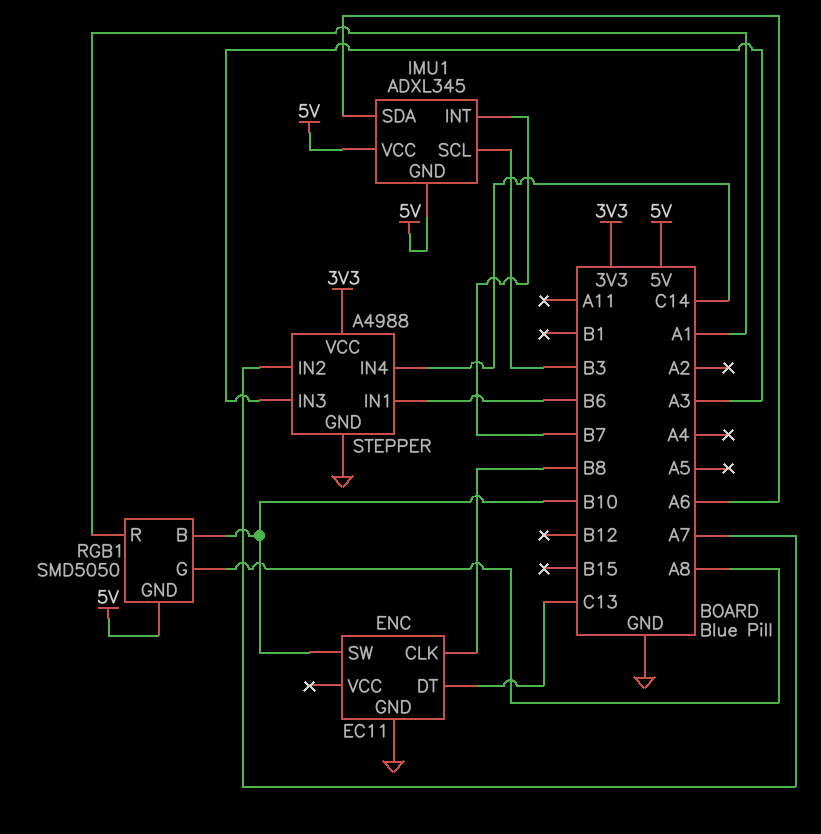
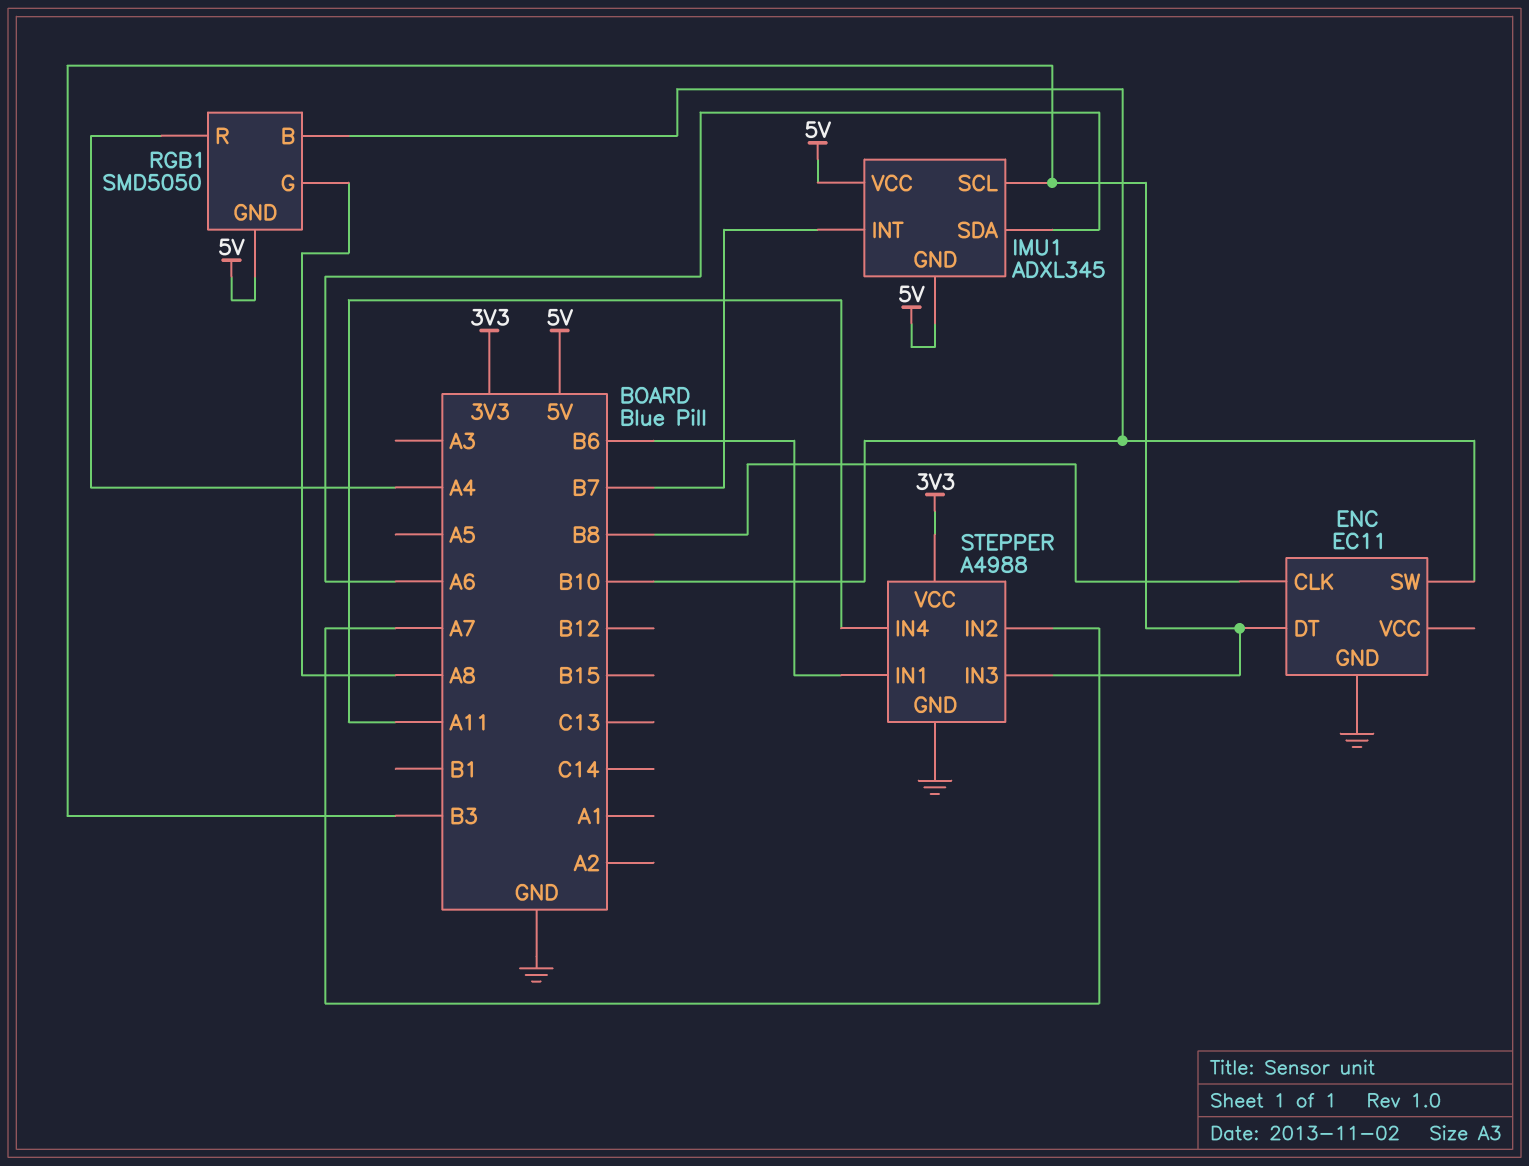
ENC pin DT: C13 -> B3
RGB1 pin R: A1 -> A4
STEPPER pin IN3: A3 -> B3
STEPPER pin IN4: C14 -> A11

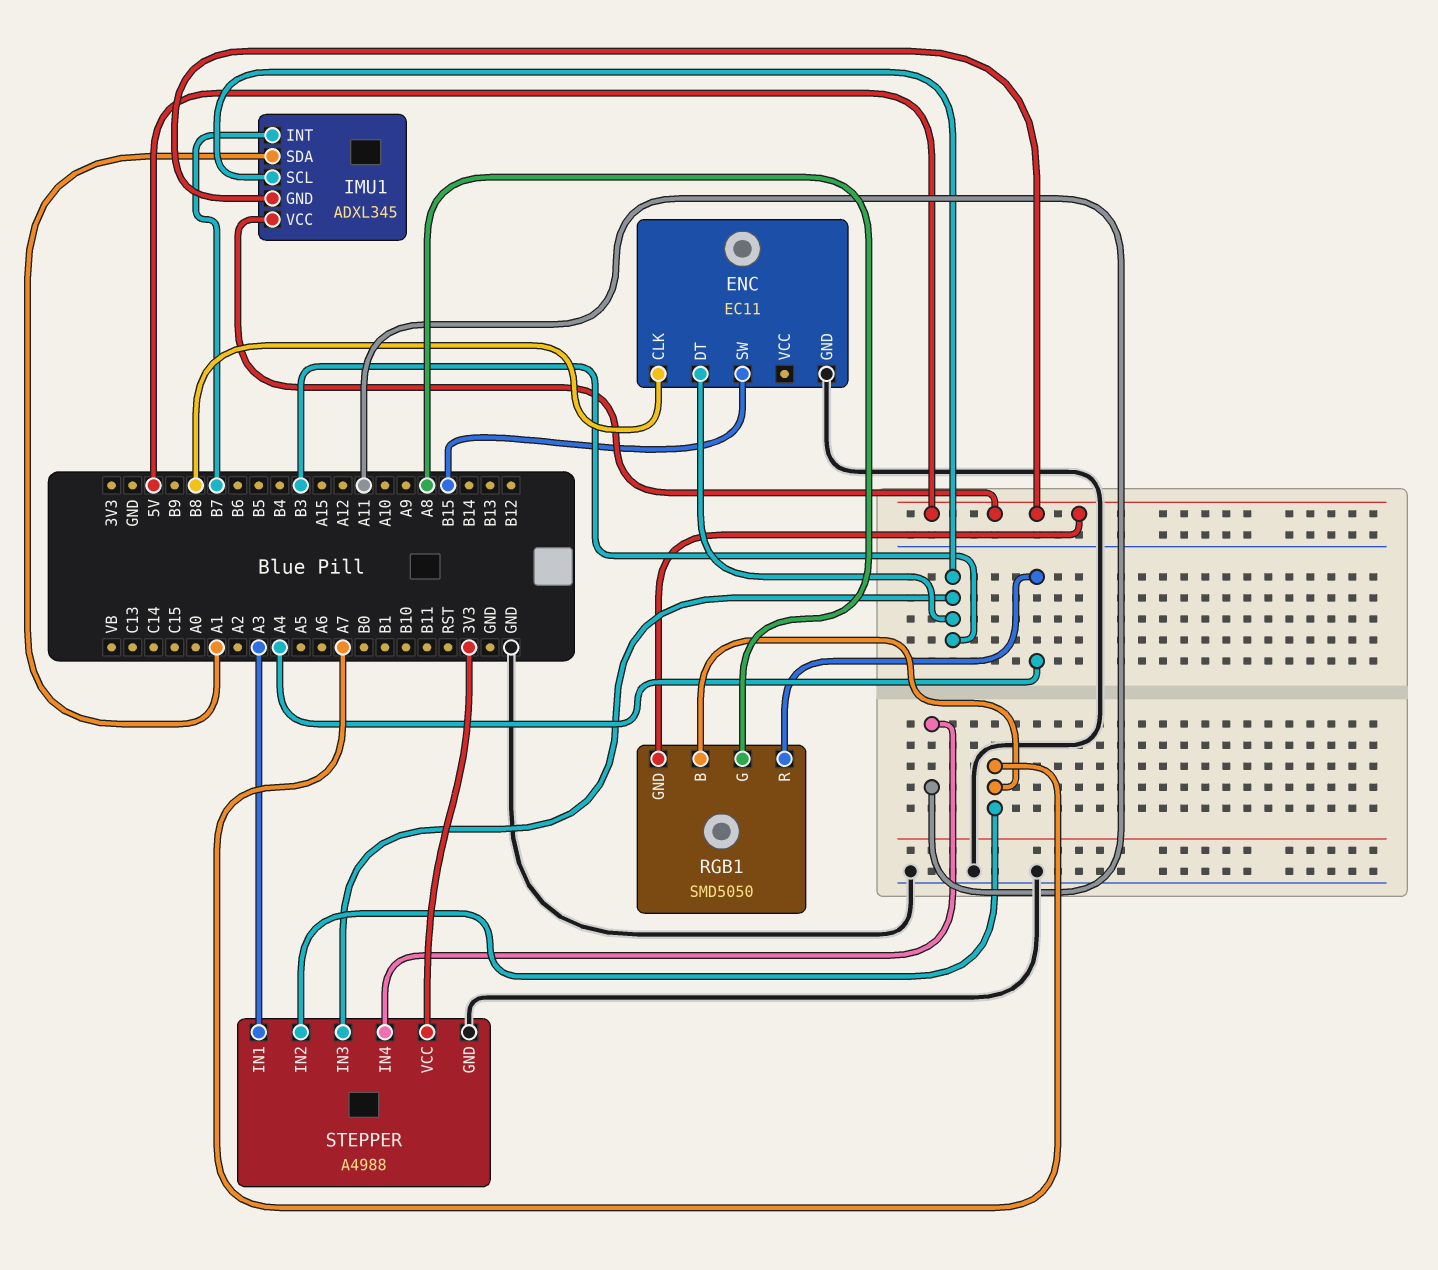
ENC pin SW: B10 -> B15
IMU1 pin SDA: A6 -> A1
RGB1 pin B: B10 -> A7
STEPPER pin IN1: B6 -> A3

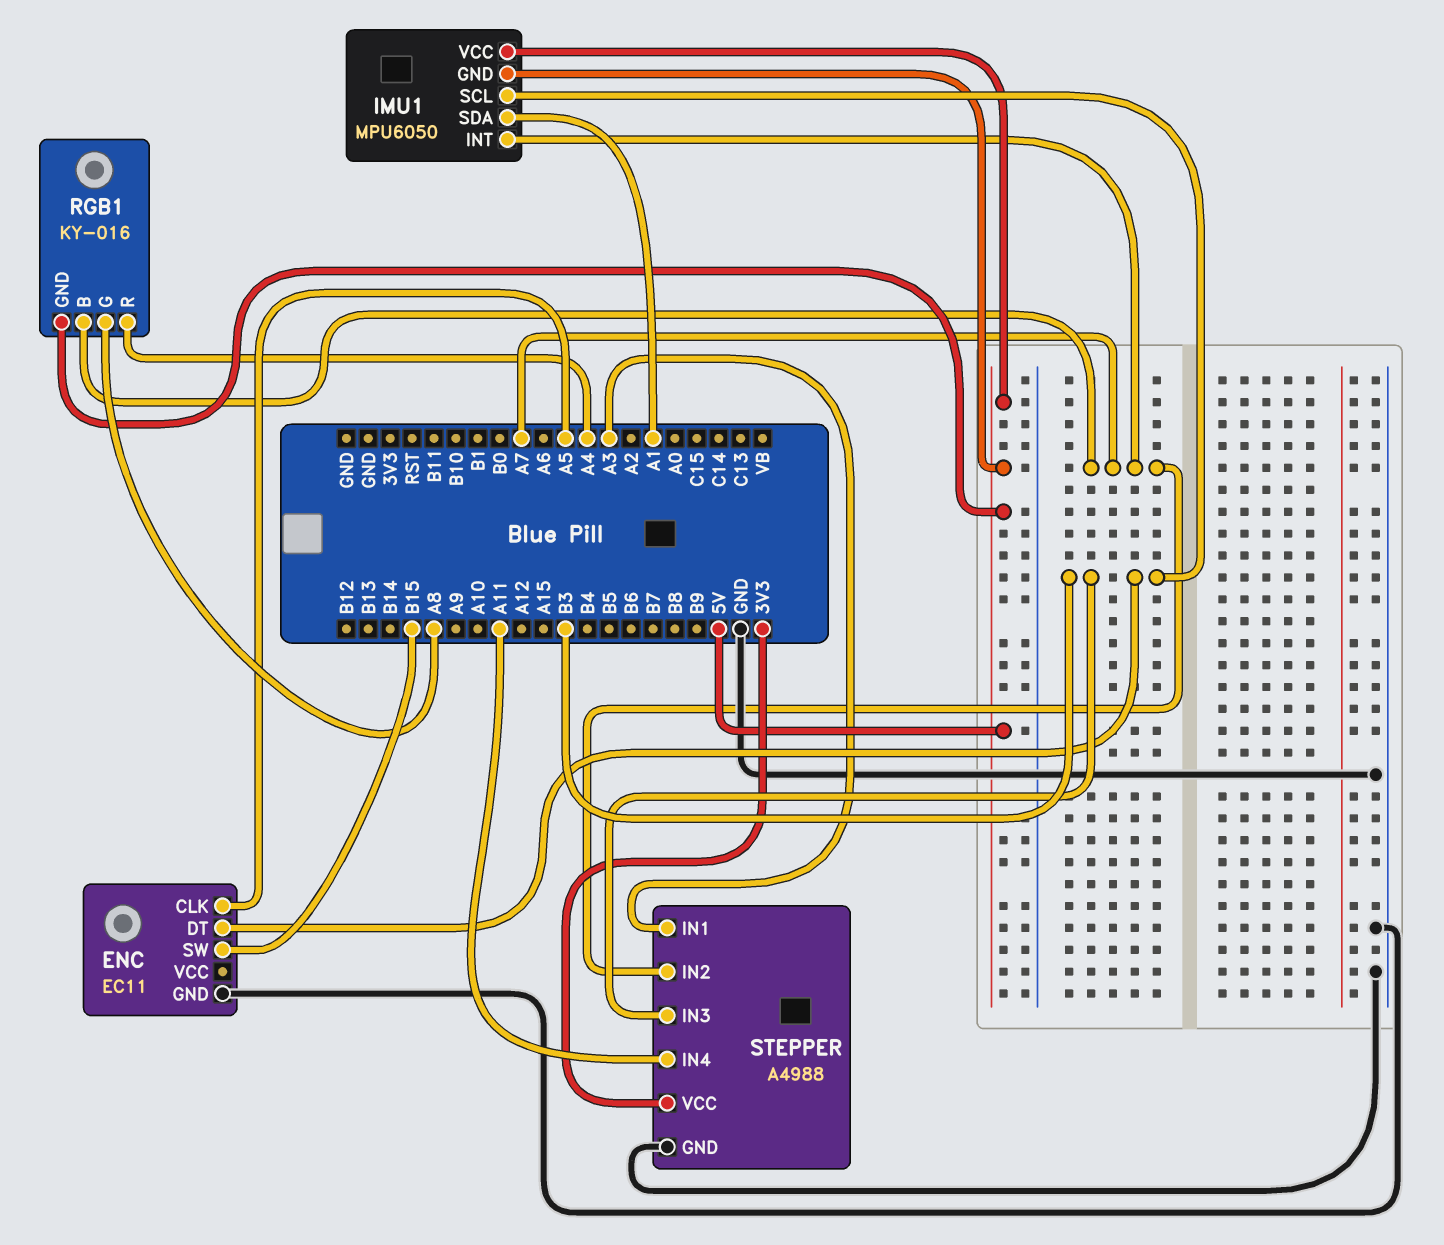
ENC pin CLK: B8 -> A5
IMU1: ADXL345 -> MPU6050
IMU1 pin INT: B7 -> A7
RGB1: SMD5050 -> KY-016

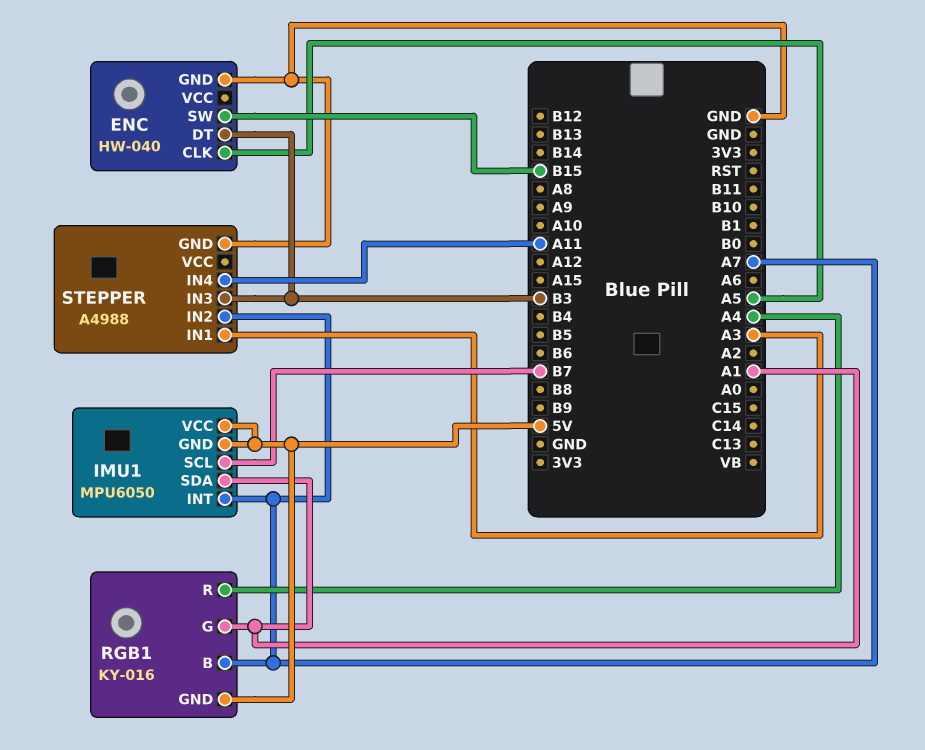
ENC: EC11 -> HW-040
IMU1 pin SCL: B3 -> B7
RGB1 pin G: A8 -> A1
STEPPER pin VCC: 3V3 -> none

